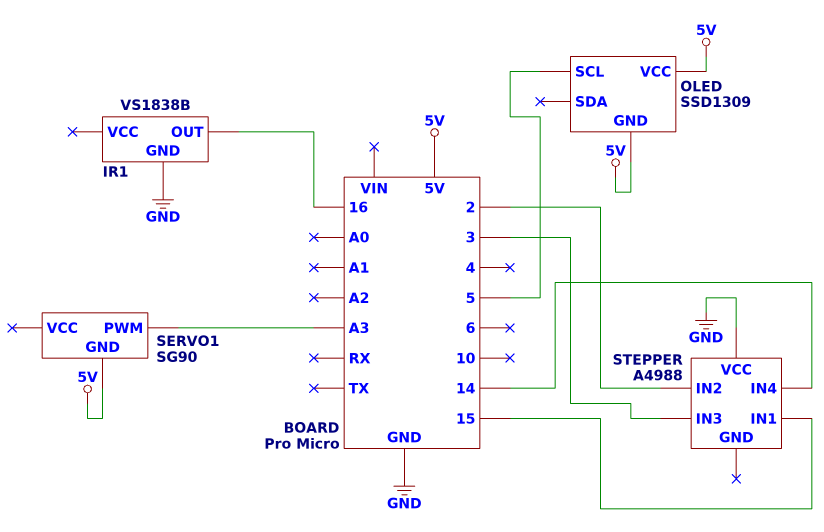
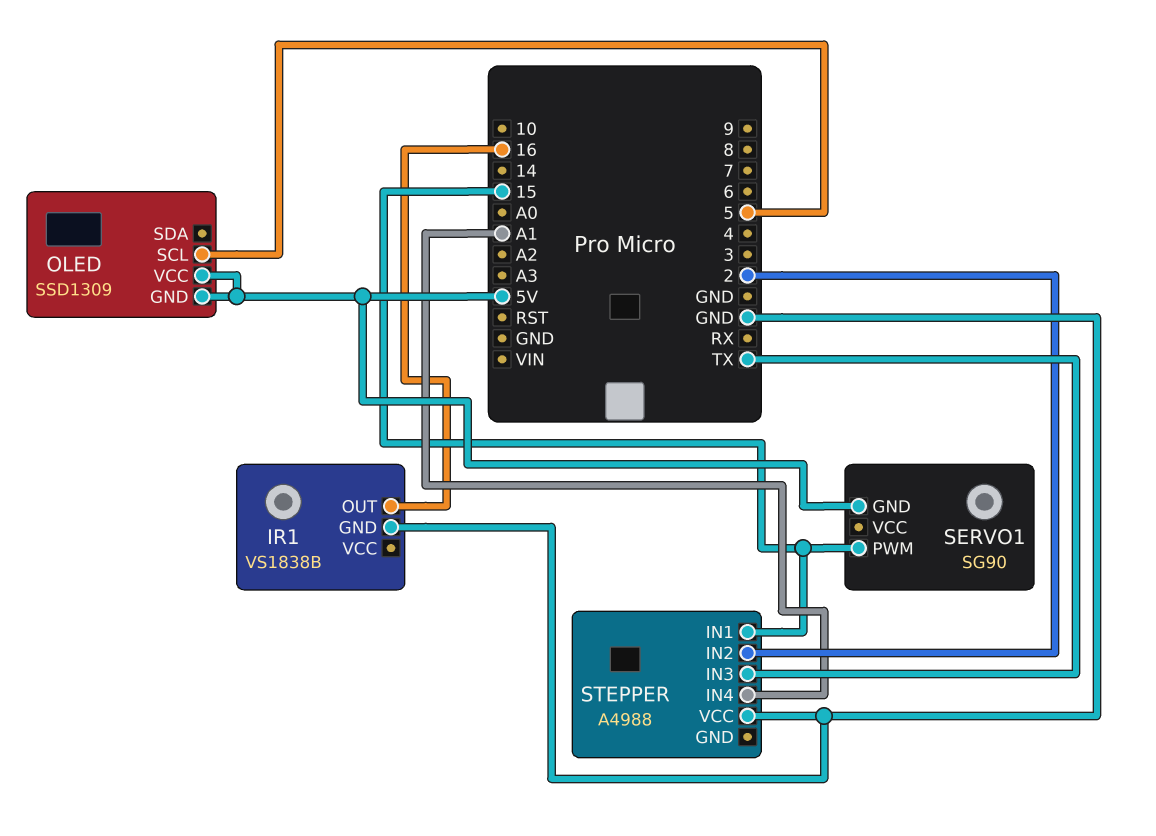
SERVO1 pin PWM: A3 -> 15
STEPPER pin IN3: 3 -> TX
STEPPER pin IN4: 14 -> A1

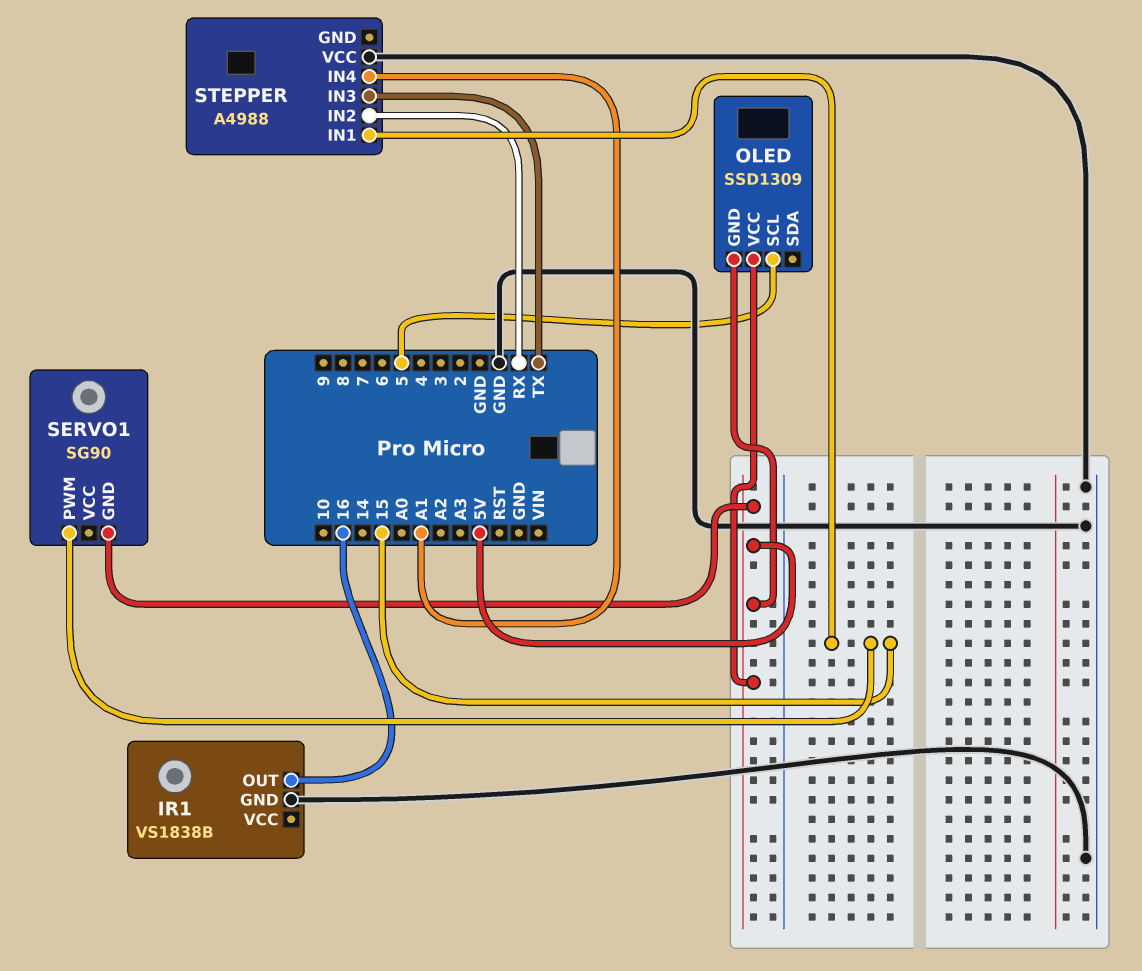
STEPPER pin IN2: 2 -> RX

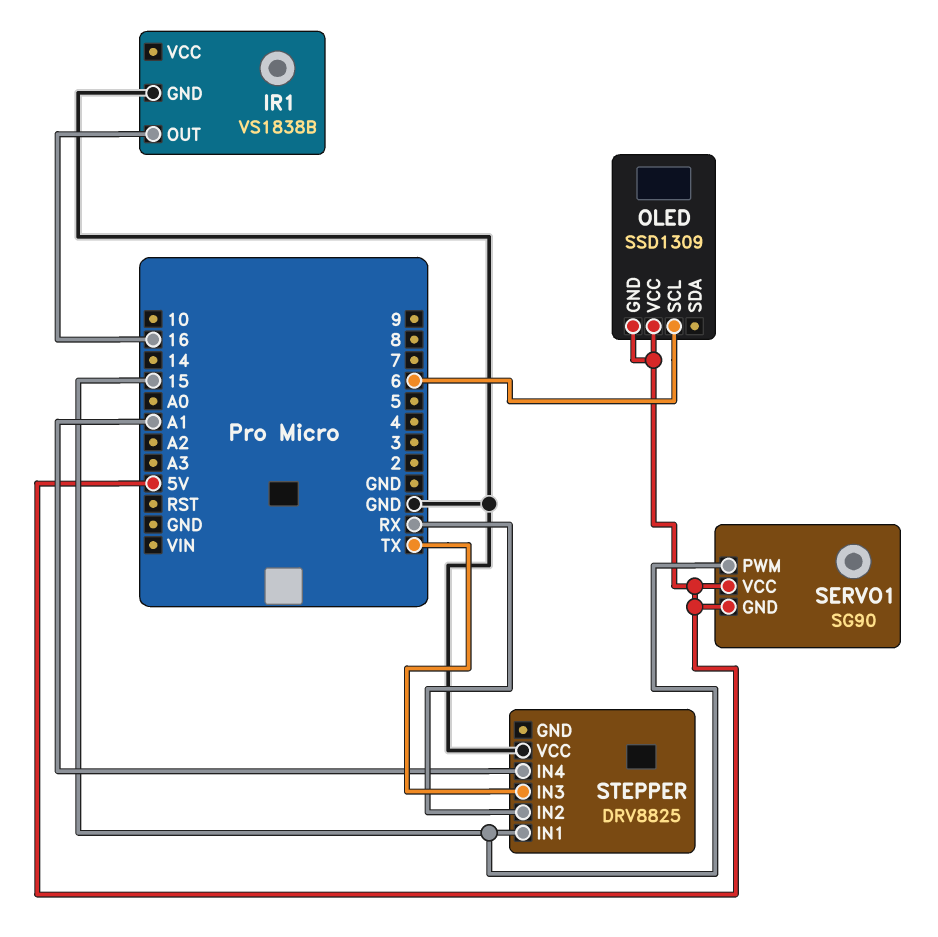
OLED pin SCL: 5 -> 6
SERVO1 pin VCC: none -> 5V
STEPPER: A4988 -> DRV8825

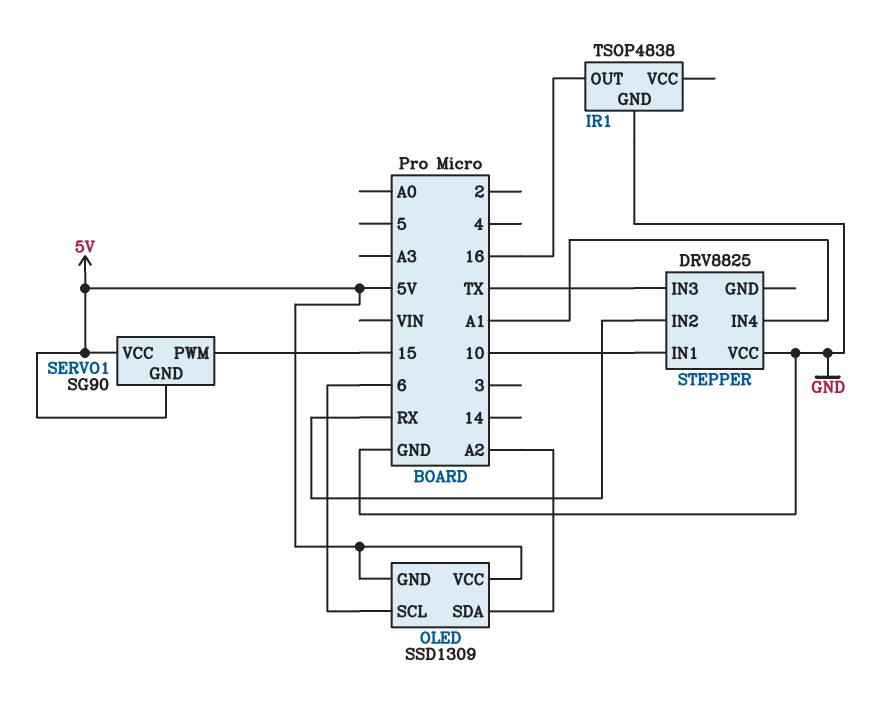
IR1: VS1838B -> TSOP4838
OLED pin SDA: none -> A2
STEPPER pin IN1: 15 -> 10

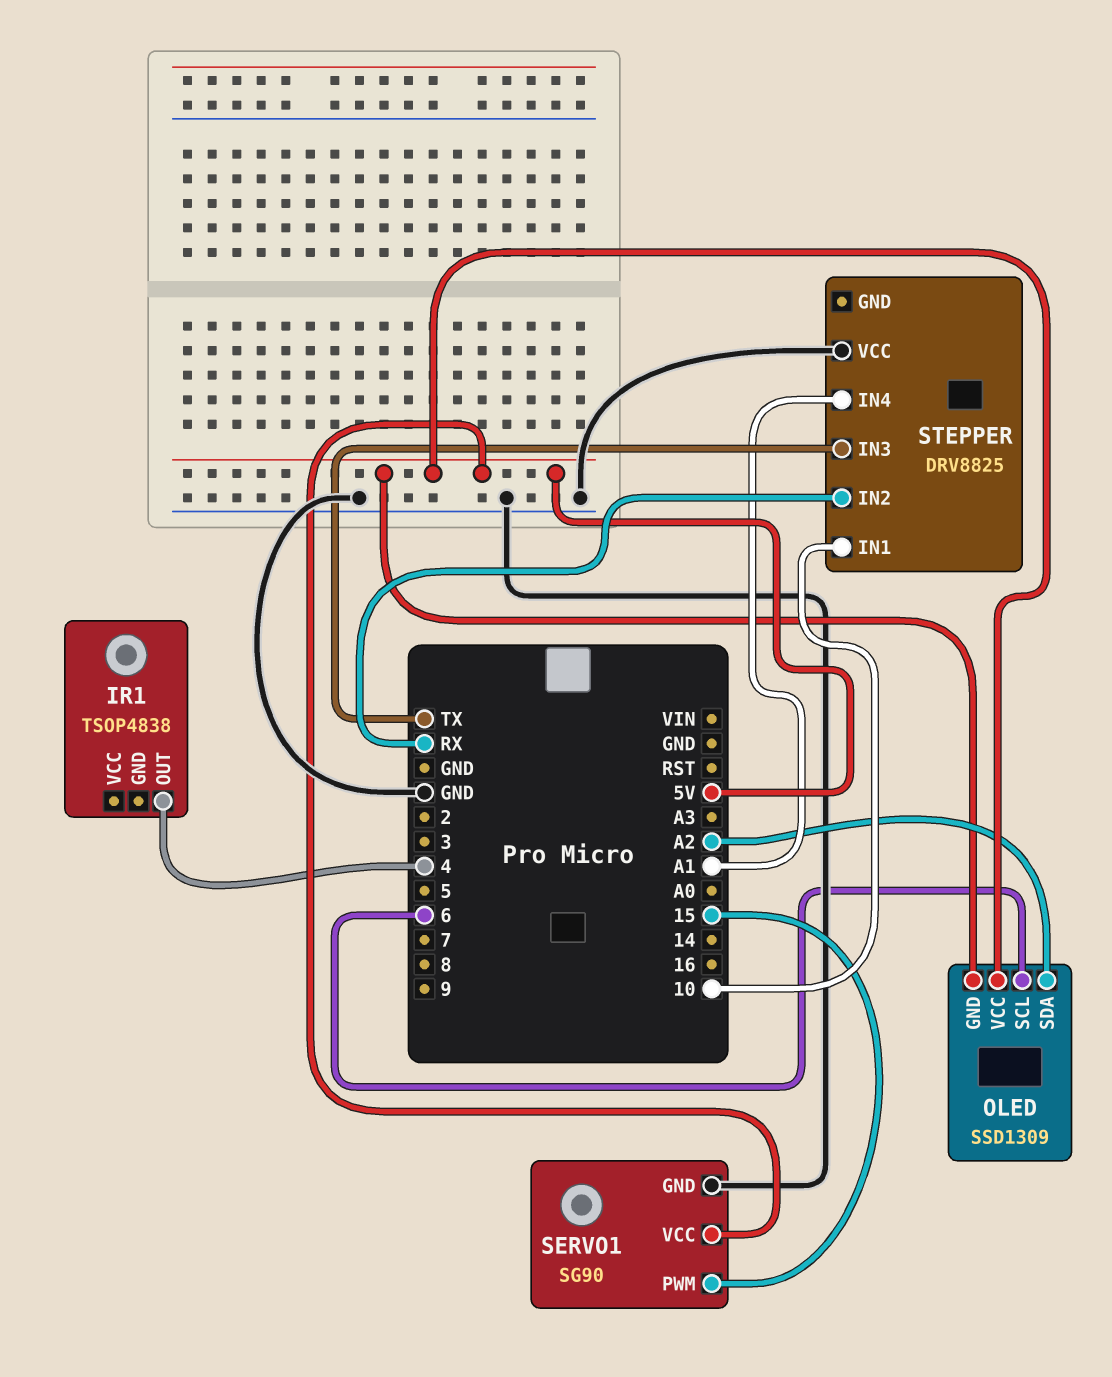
IR1 pin GND: GND -> none
IR1 pin OUT: 16 -> 4
SERVO1 pin GND: 5V -> GND

